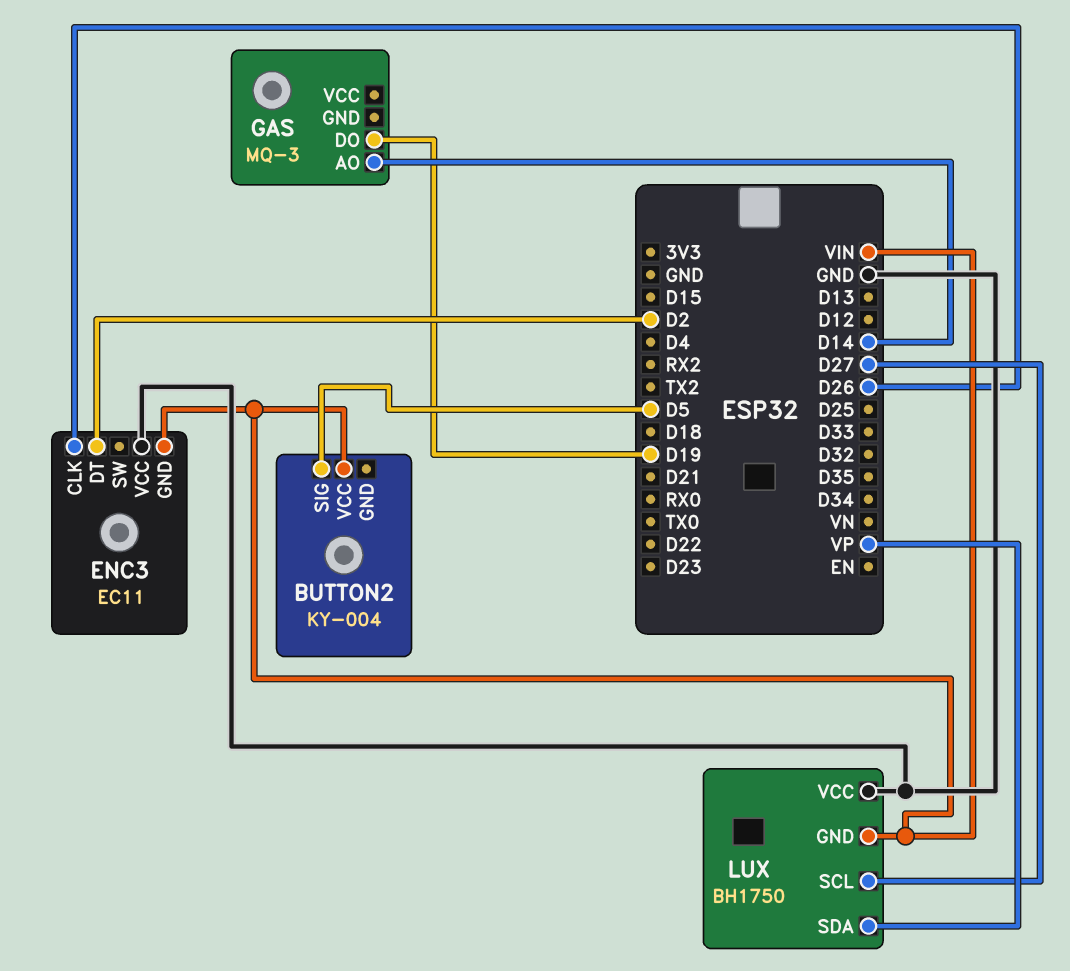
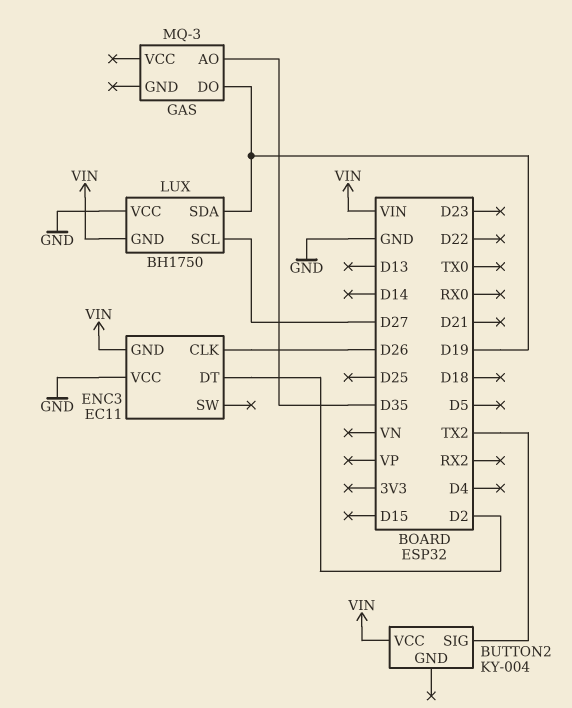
BUTTON2 pin SIG: D5 -> TX2
GAS pin AO: D14 -> D35
LUX pin SDA: VP -> D19

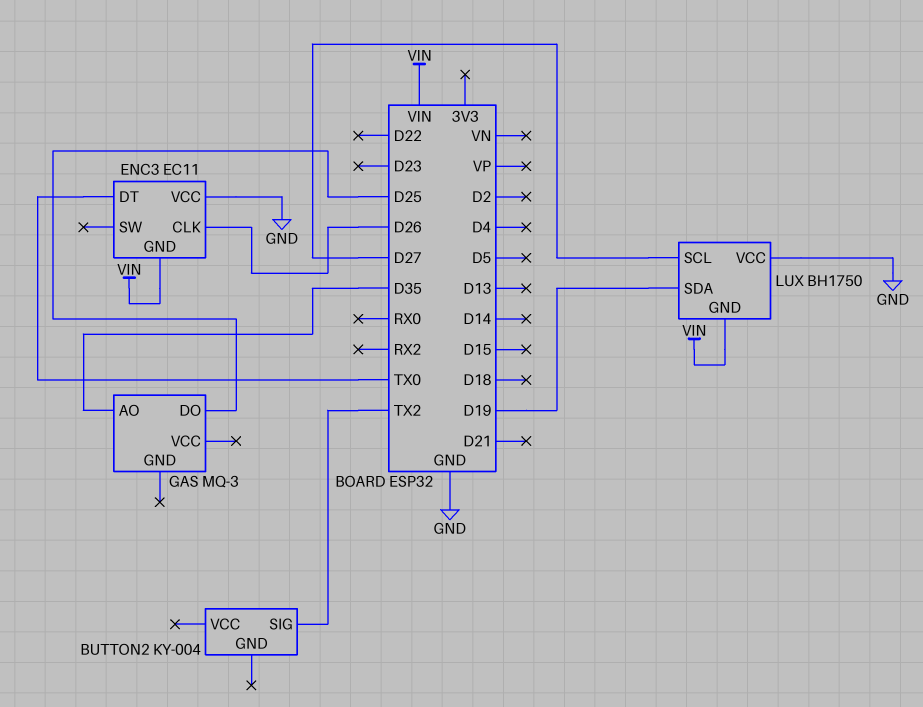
BUTTON2 pin VCC: VIN -> none
ENC3 pin DT: D2 -> TX0
GAS pin DO: D19 -> D25

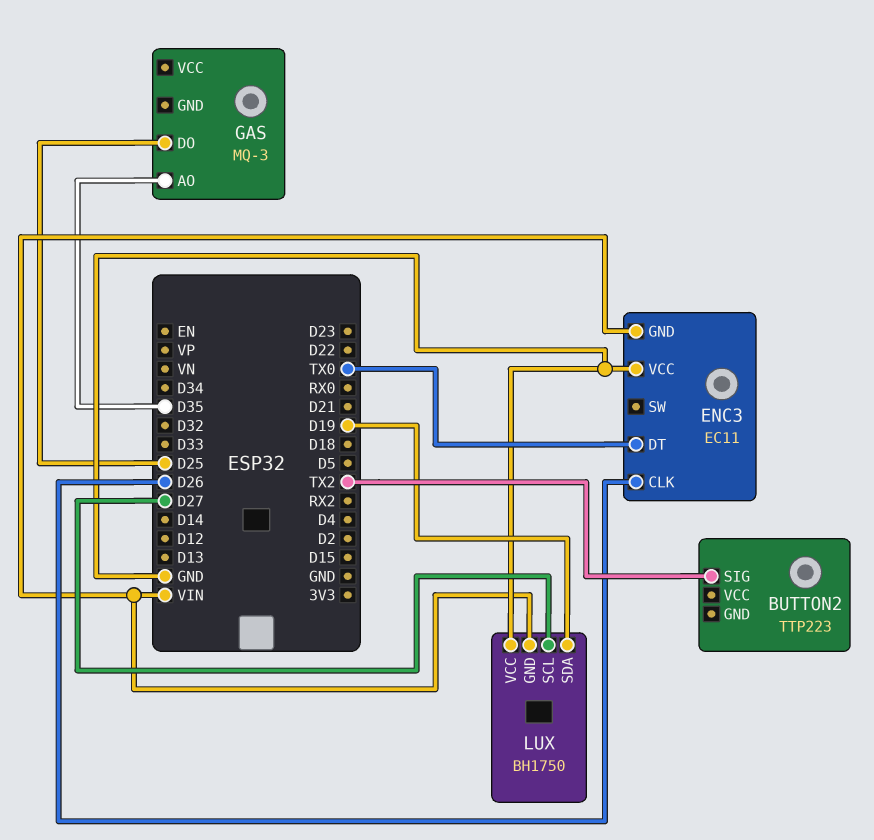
BUTTON2: KY-004 -> TTP223

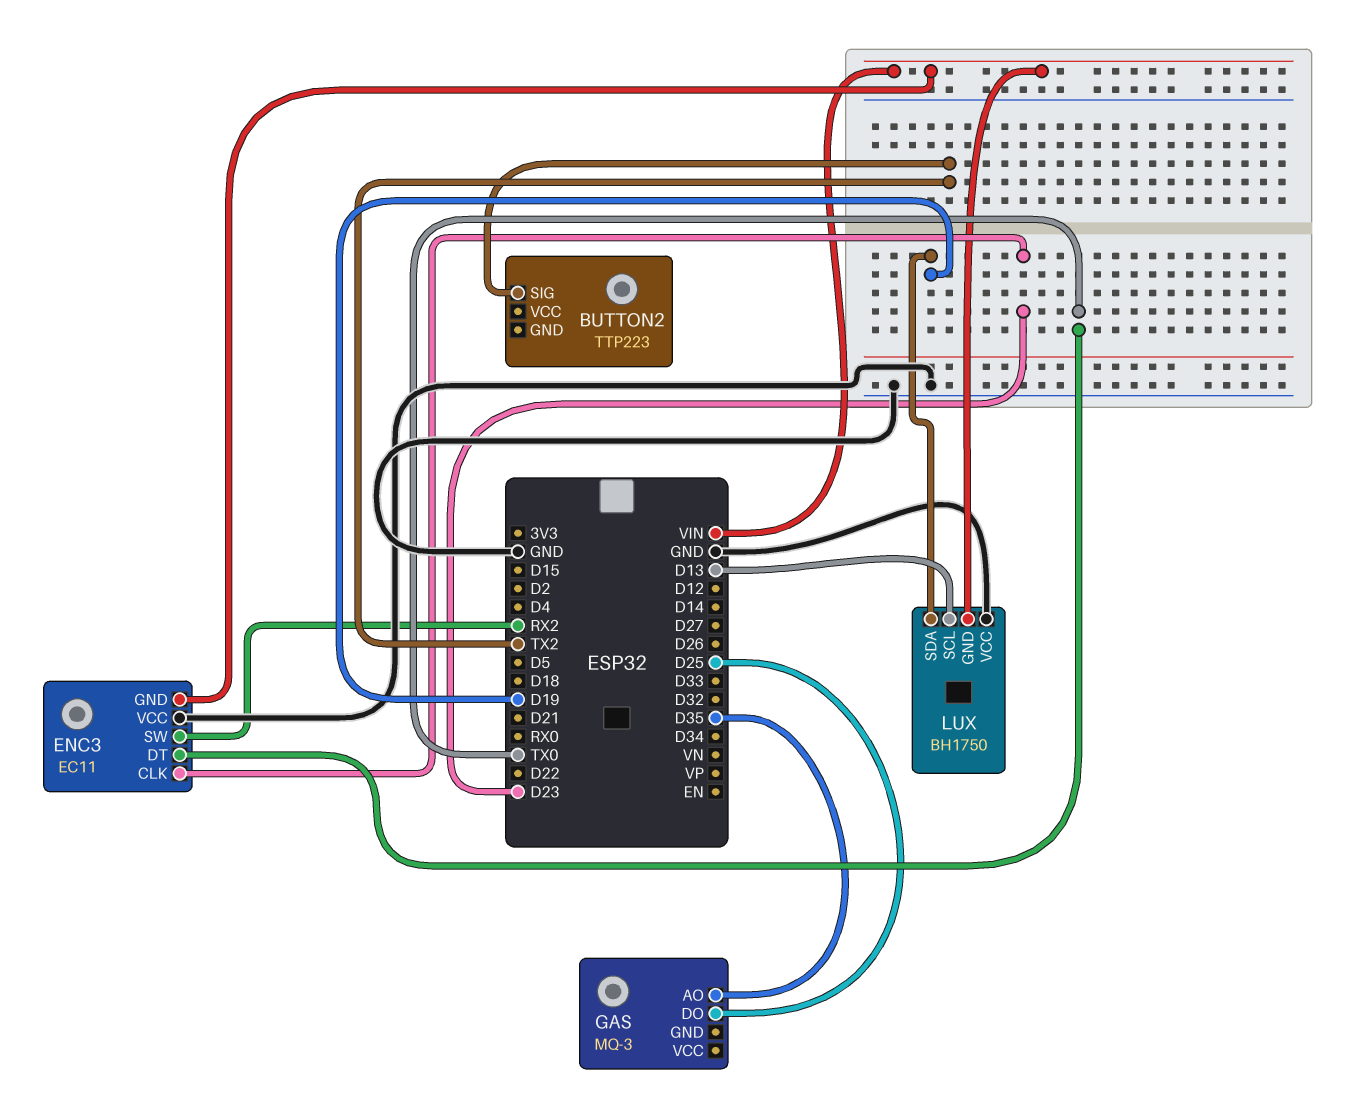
ENC3 pin CLK: D26 -> D23
ENC3 pin SW: none -> RX2
LUX pin SCL: D27 -> D13

